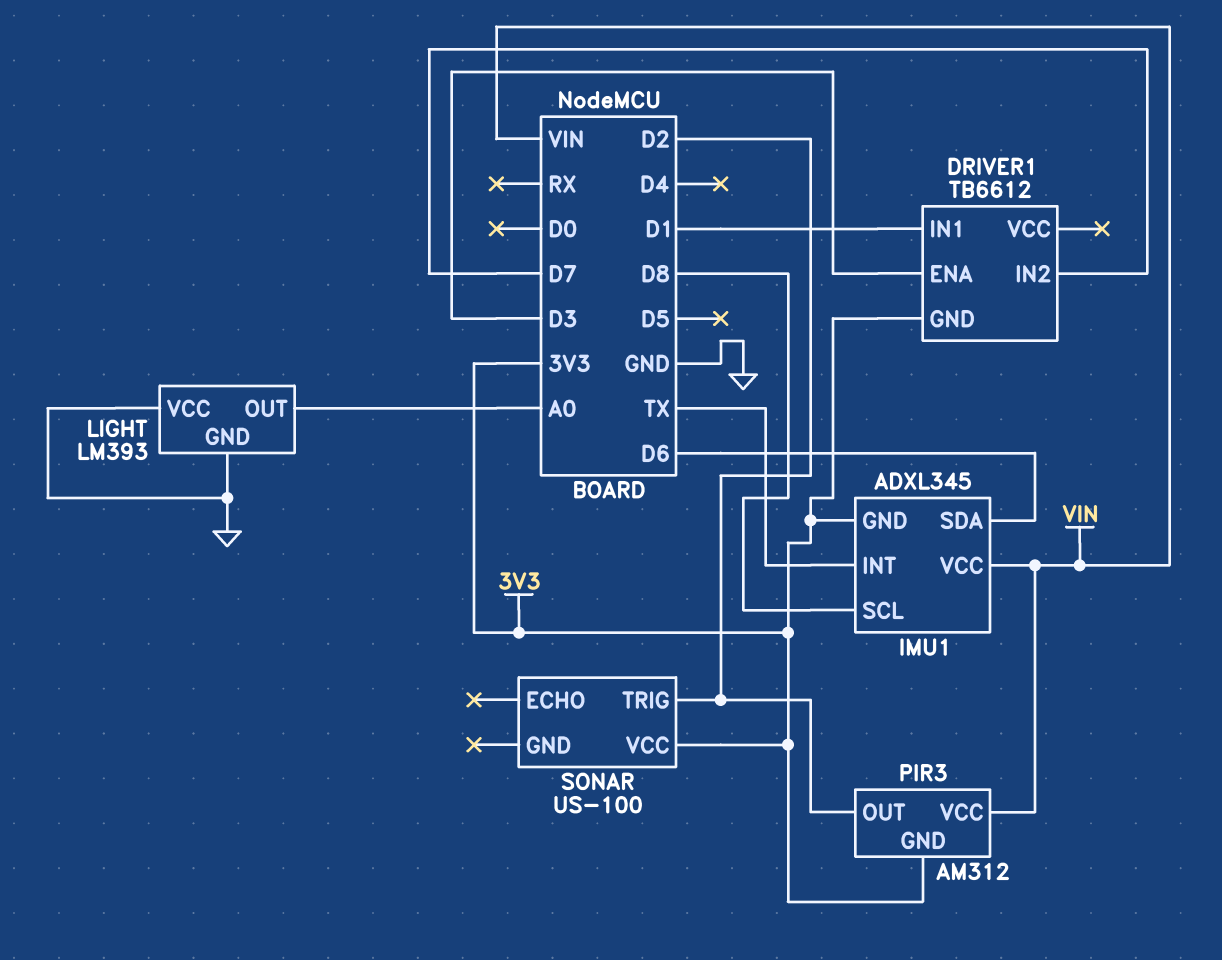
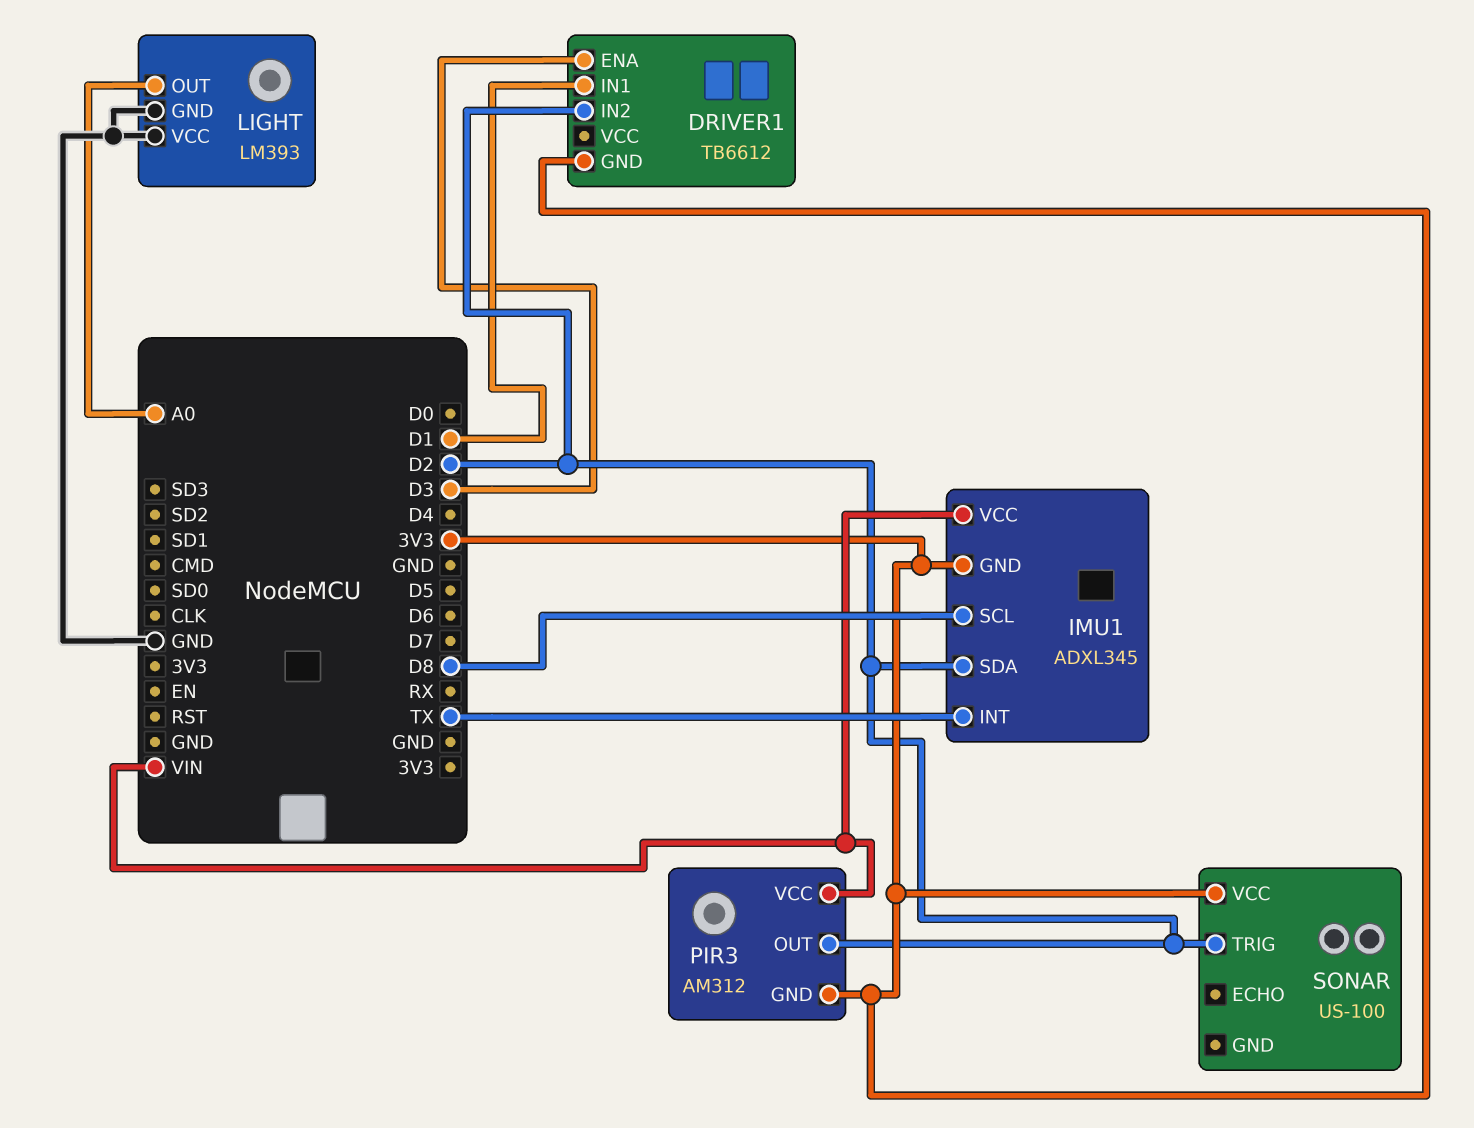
DRIVER1 pin IN2: D7 -> D2
IMU1 pin SDA: D6 -> D2

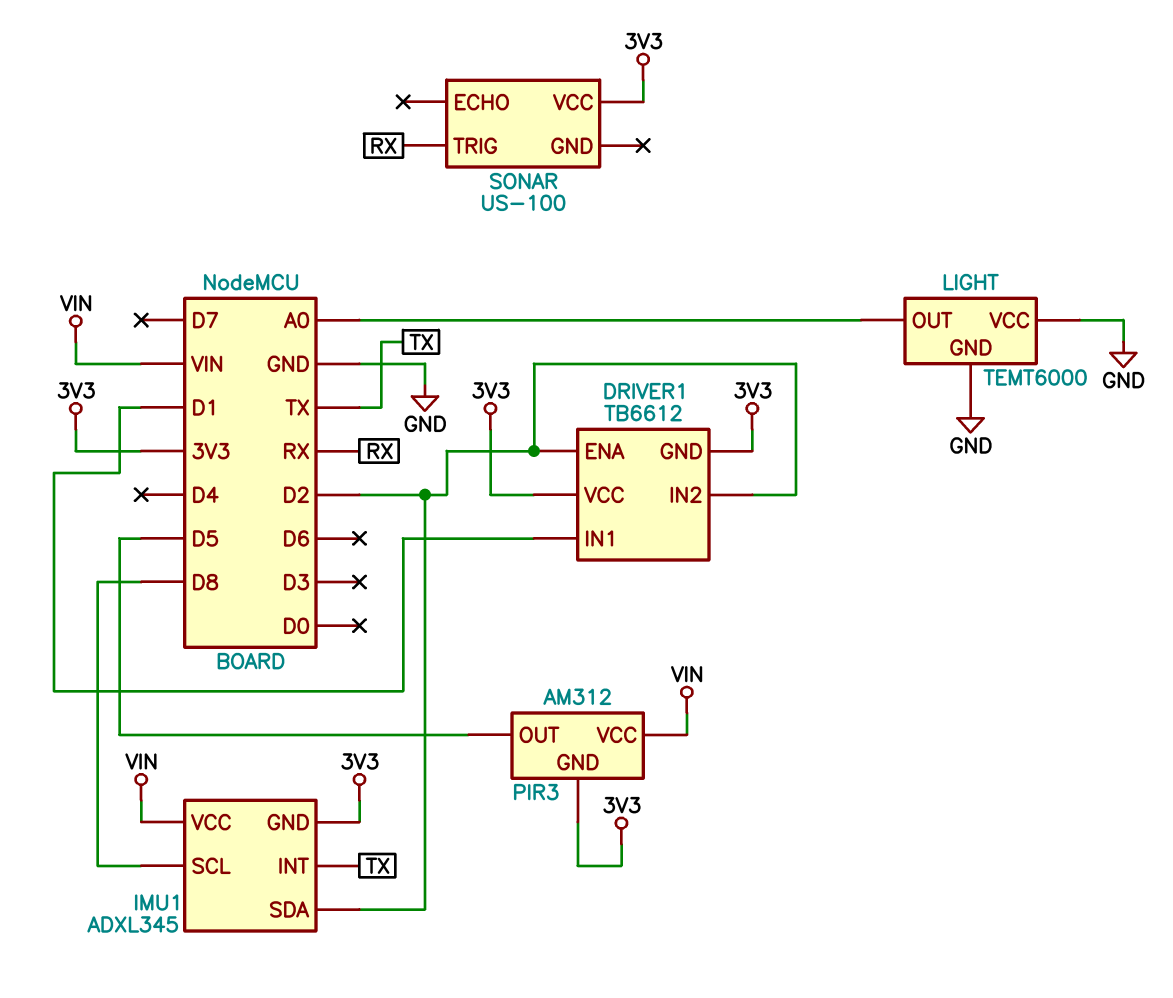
DRIVER1 pin ENA: D3 -> D2
DRIVER1 pin VCC: none -> 3V3
LIGHT: LM393 -> TEMT6000
PIR3 pin OUT: D2 -> D5
SONAR pin TRIG: D2 -> RX

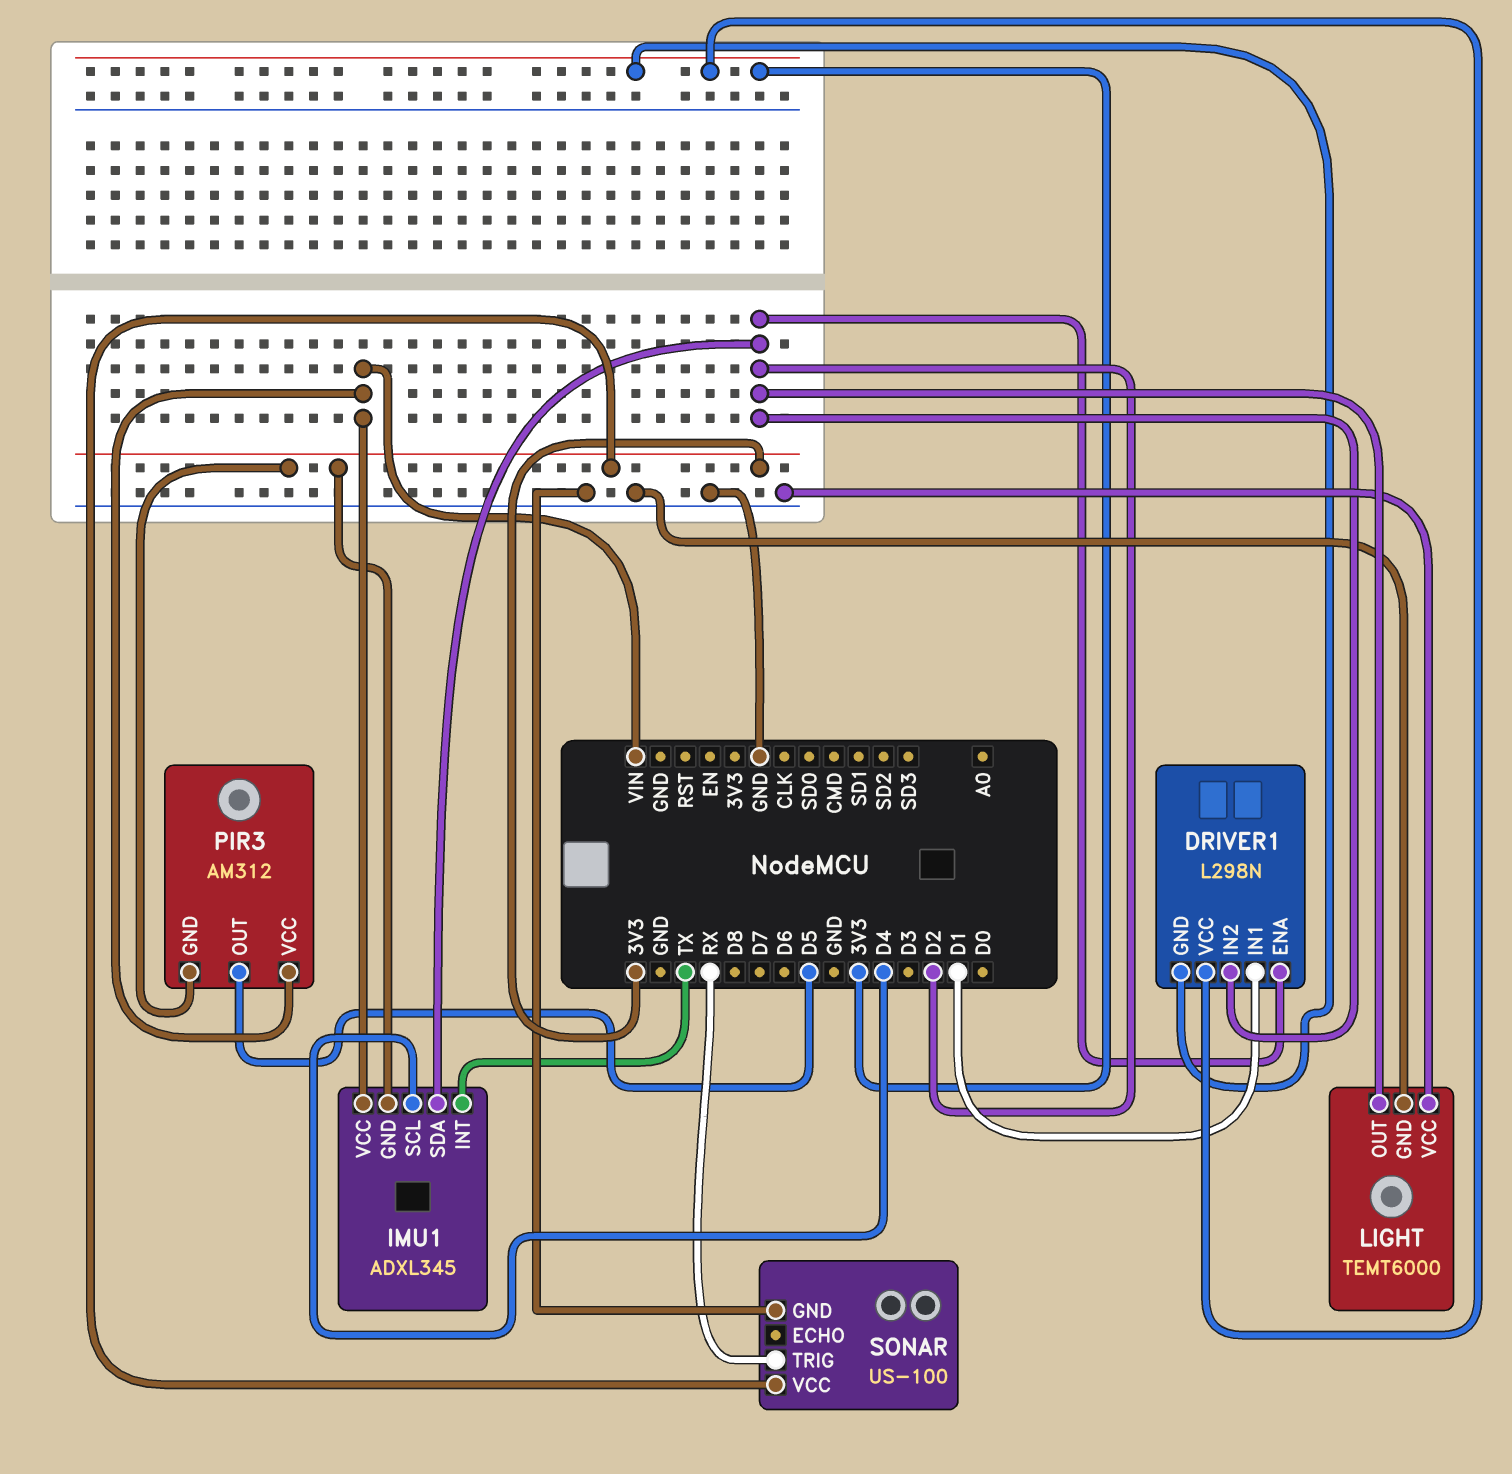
DRIVER1: TB6612 -> L298N
IMU1 pin SCL: D8 -> D4
LIGHT pin OUT: A0 -> D2
SONAR pin GND: none -> GND

